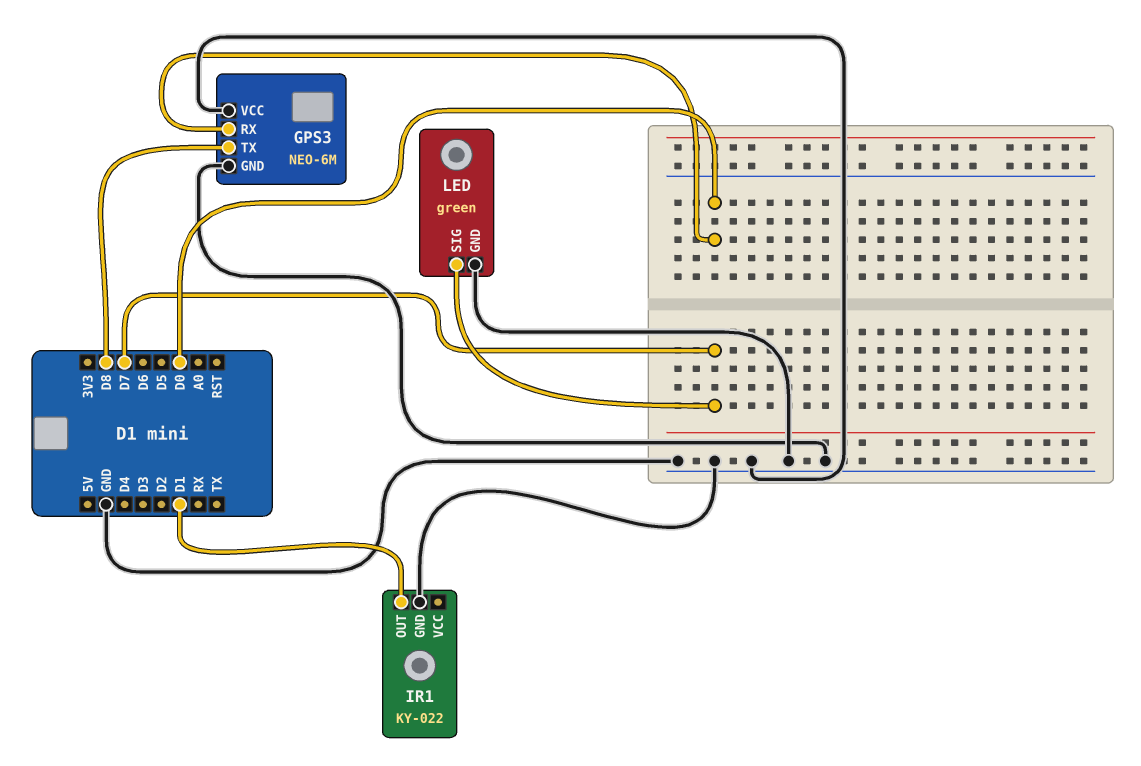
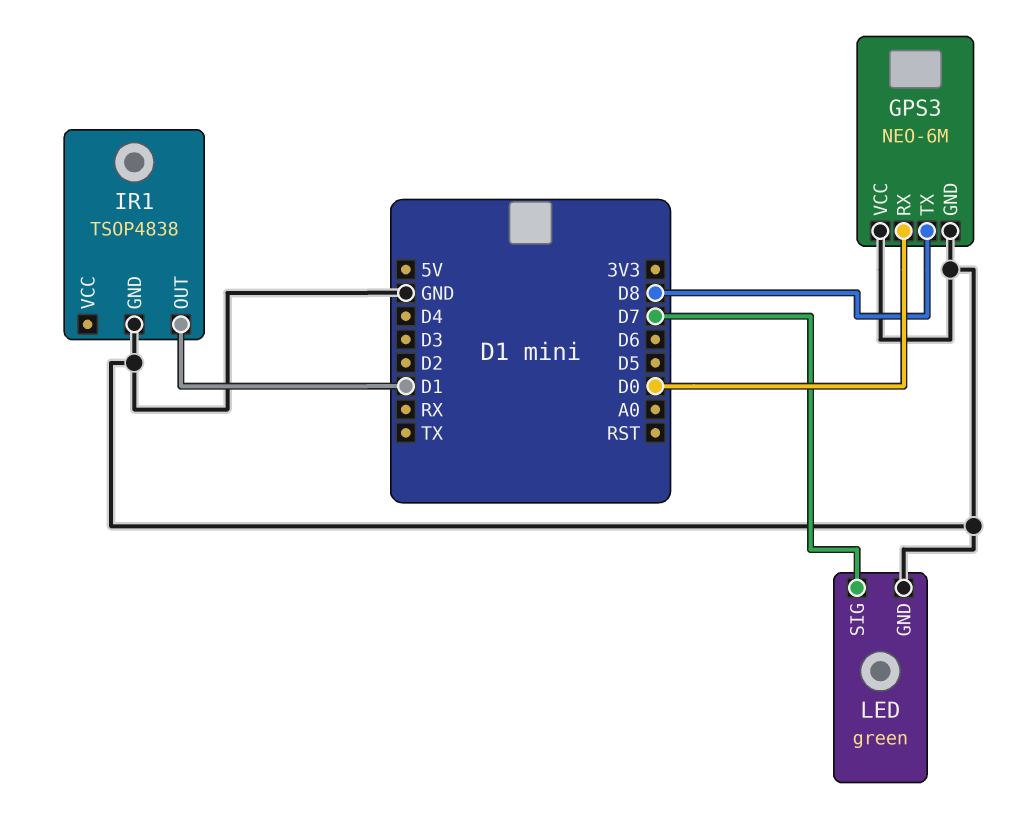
IR1: KY-022 -> TSOP4838

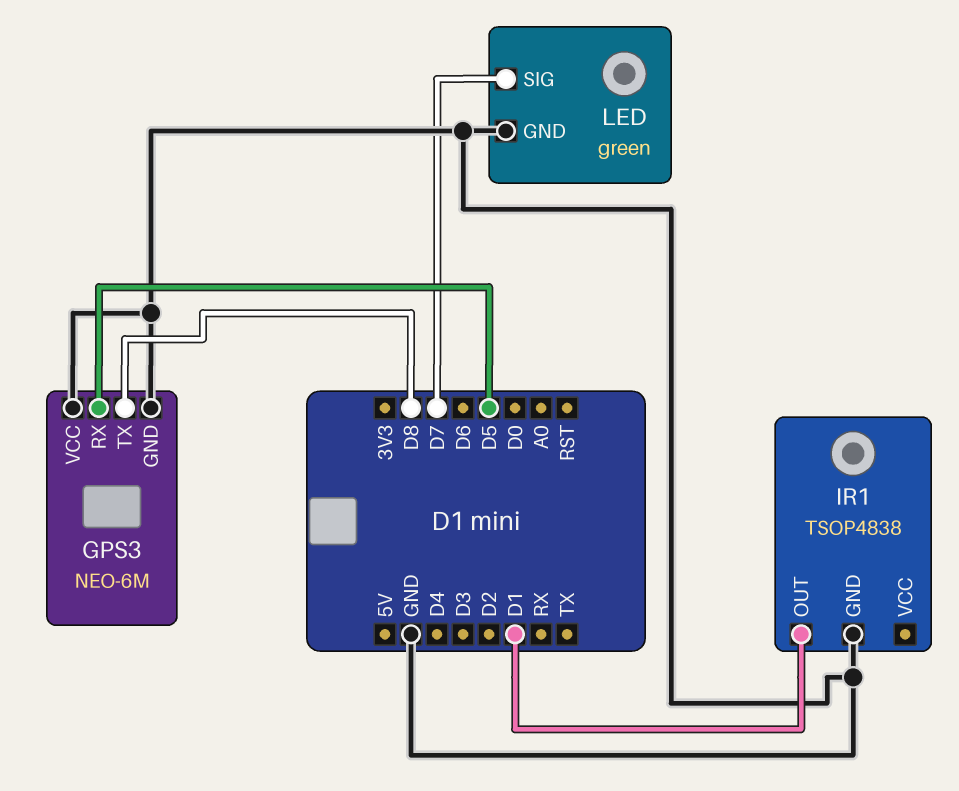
GPS3 pin RX: D0 -> D5

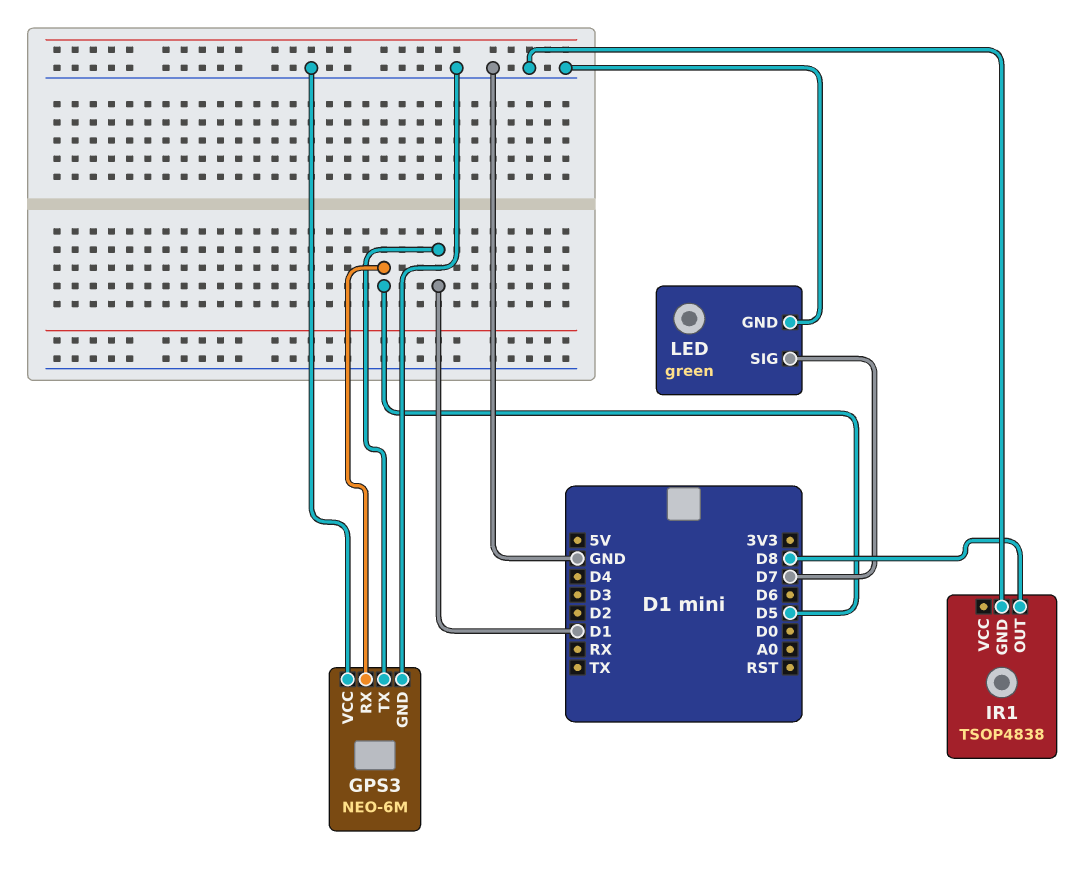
GPS3 pin TX: D8 -> D1
IR1 pin OUT: D1 -> D8

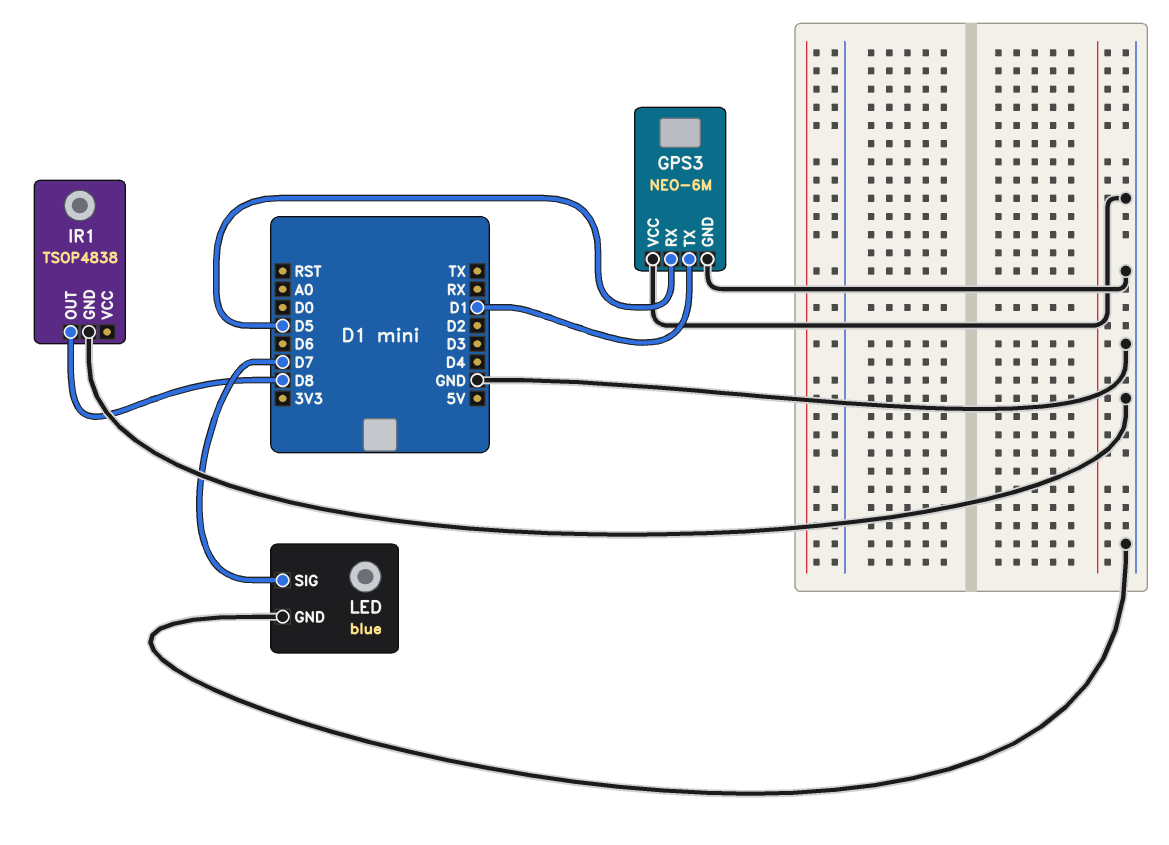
LED: green -> blue

